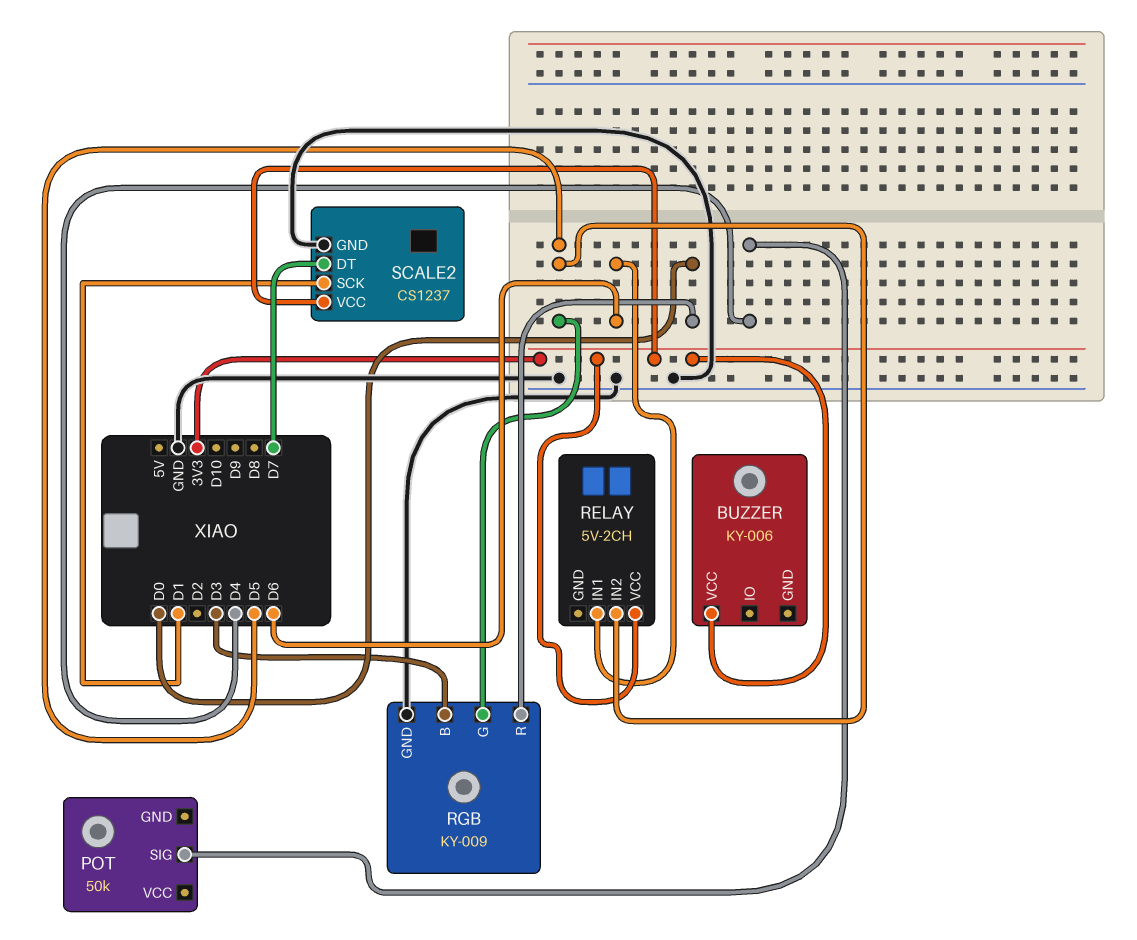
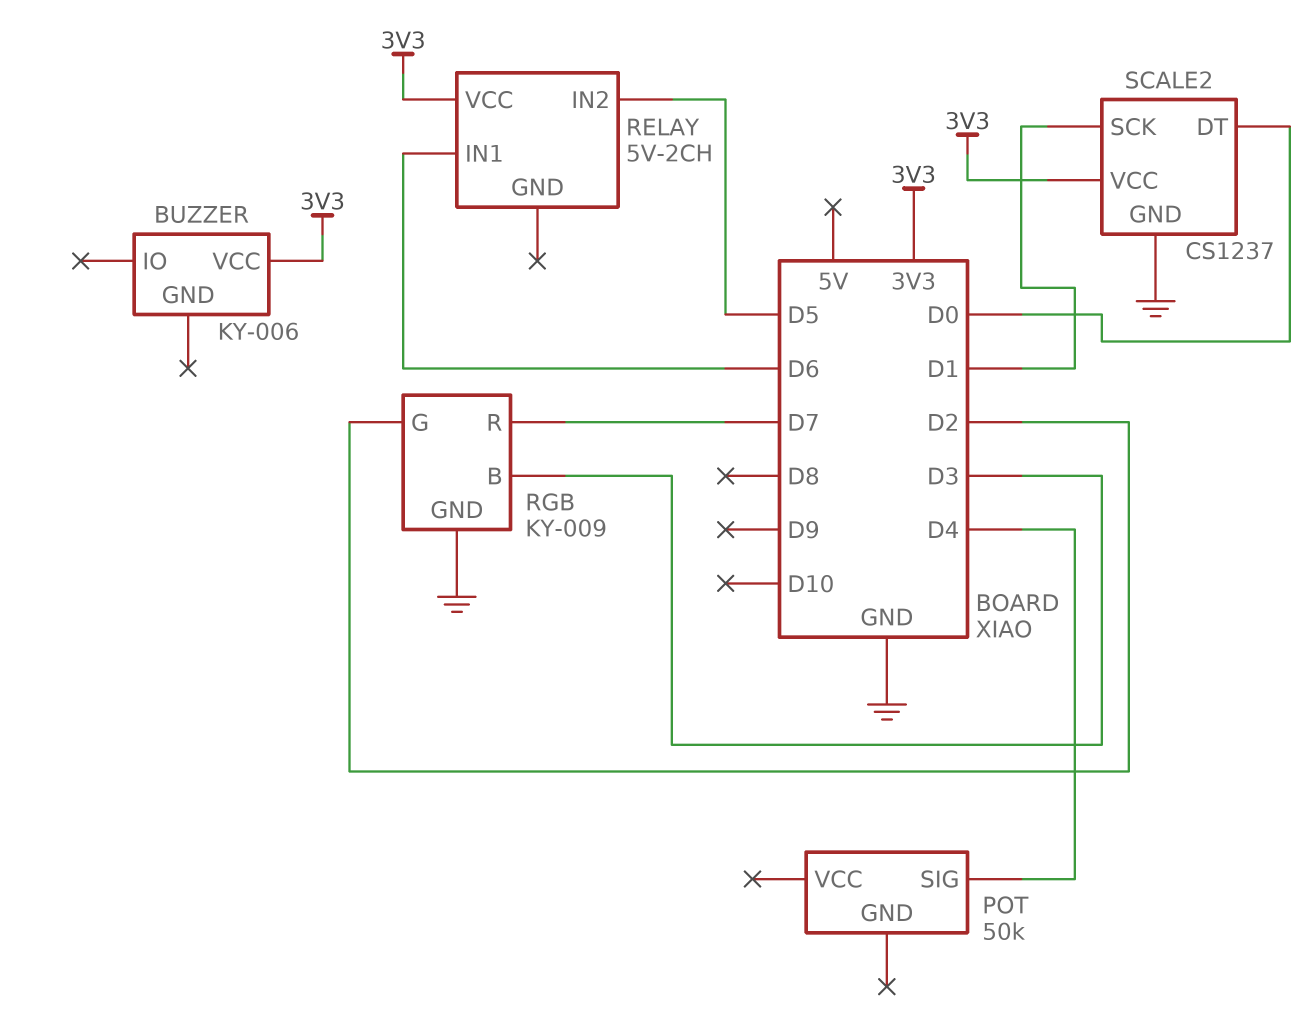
RGB pin G: D5 -> D2
RGB pin R: D0 -> D7
SCALE2 pin DT: D7 -> D0

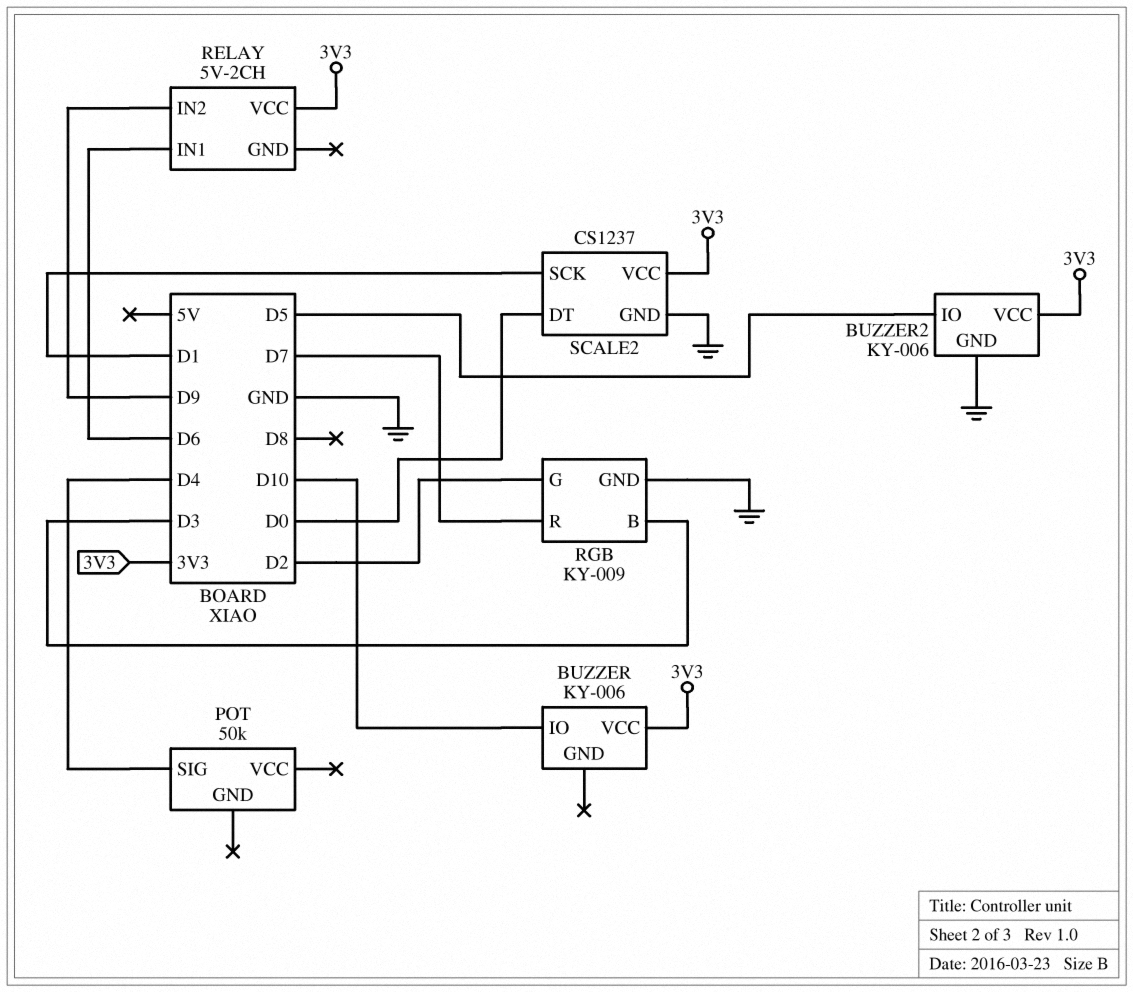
BUZZER pin IO: none -> D10
BUZZER2: none -> KY-006
BUZZER2 pin GND: none -> GND
BUZZER2 pin IO: none -> D5
BUZZER2 pin VCC: none -> 3V3
RELAY pin IN2: D5 -> D9

